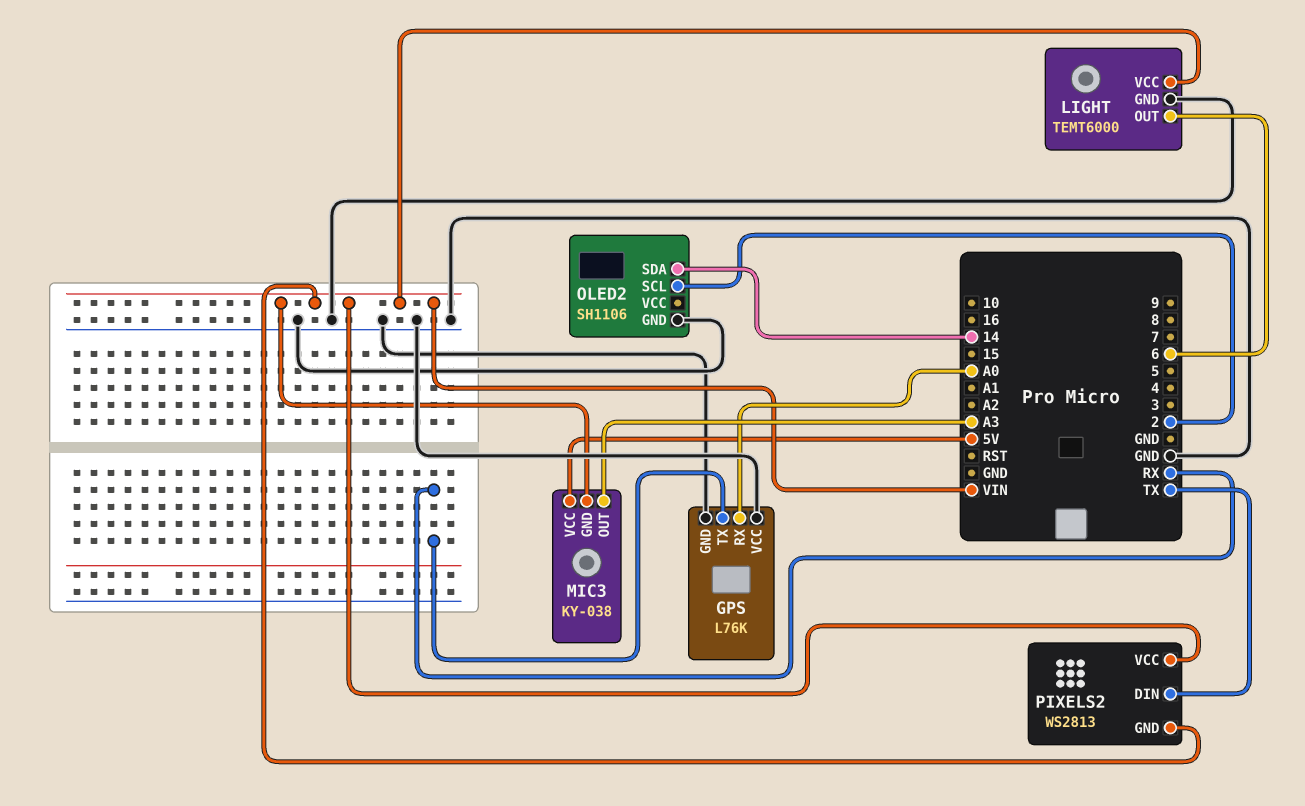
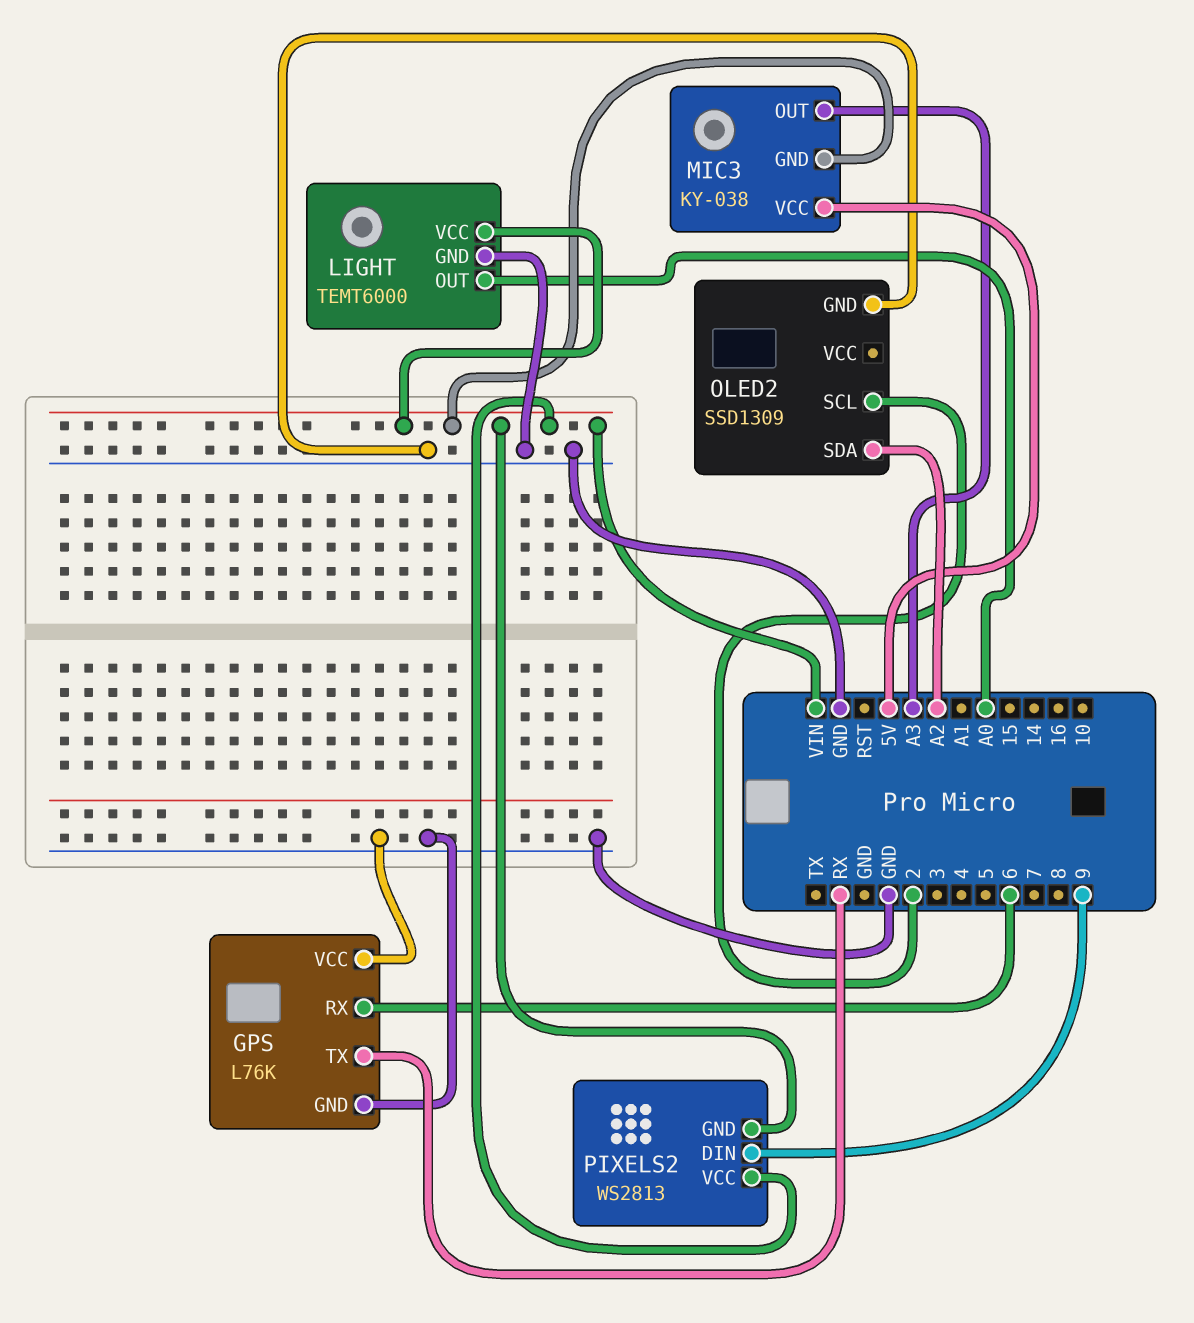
GPS pin RX: A0 -> 6
LIGHT pin OUT: 6 -> A0
OLED2: SH1106 -> SSD1309
OLED2 pin SDA: 14 -> A2
PIXELS2 pin DIN: TX -> 9

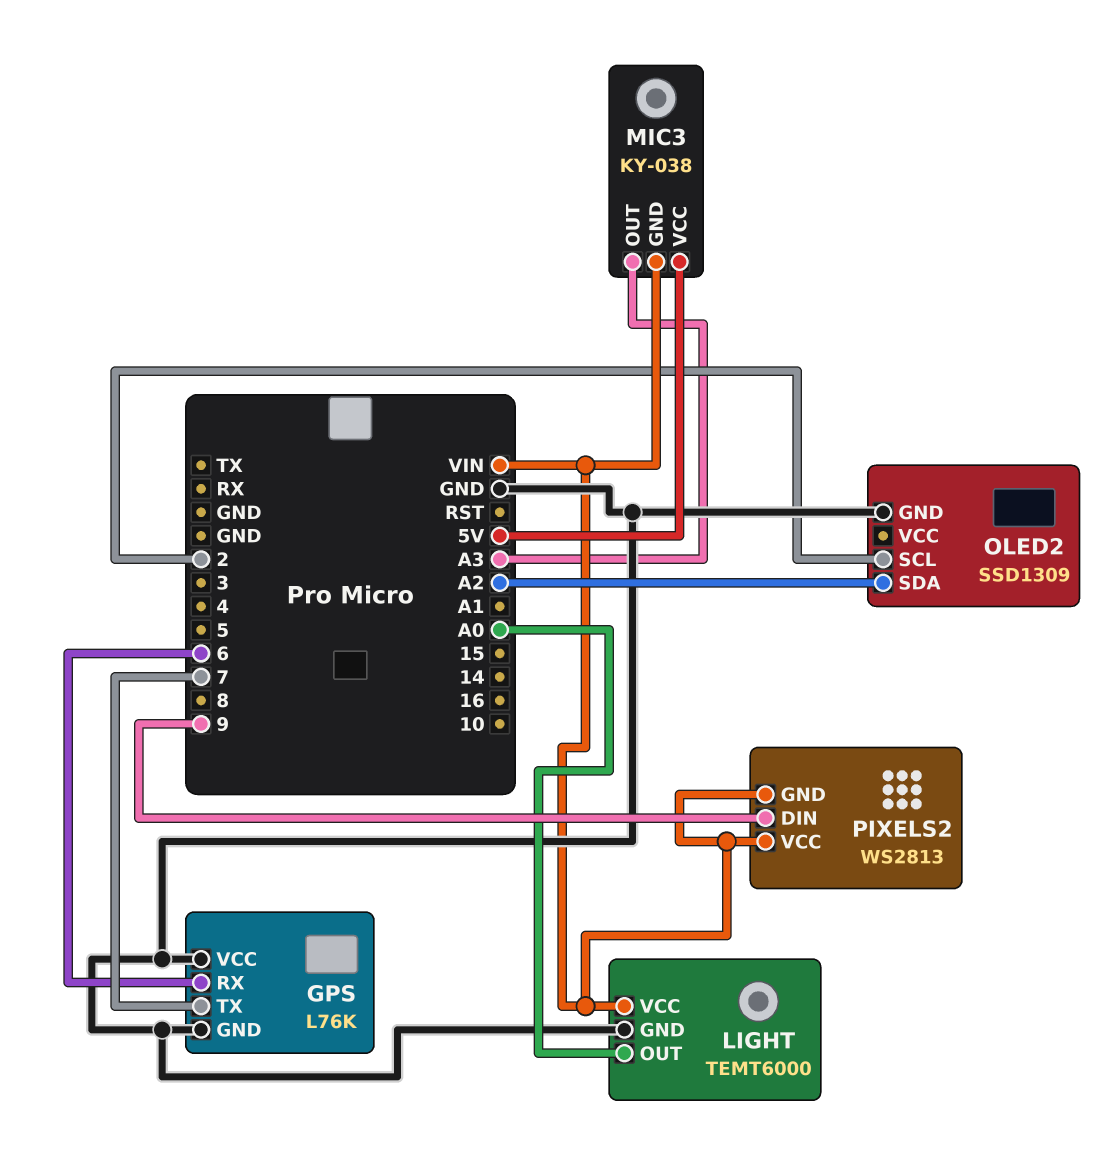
GPS pin TX: RX -> 7

